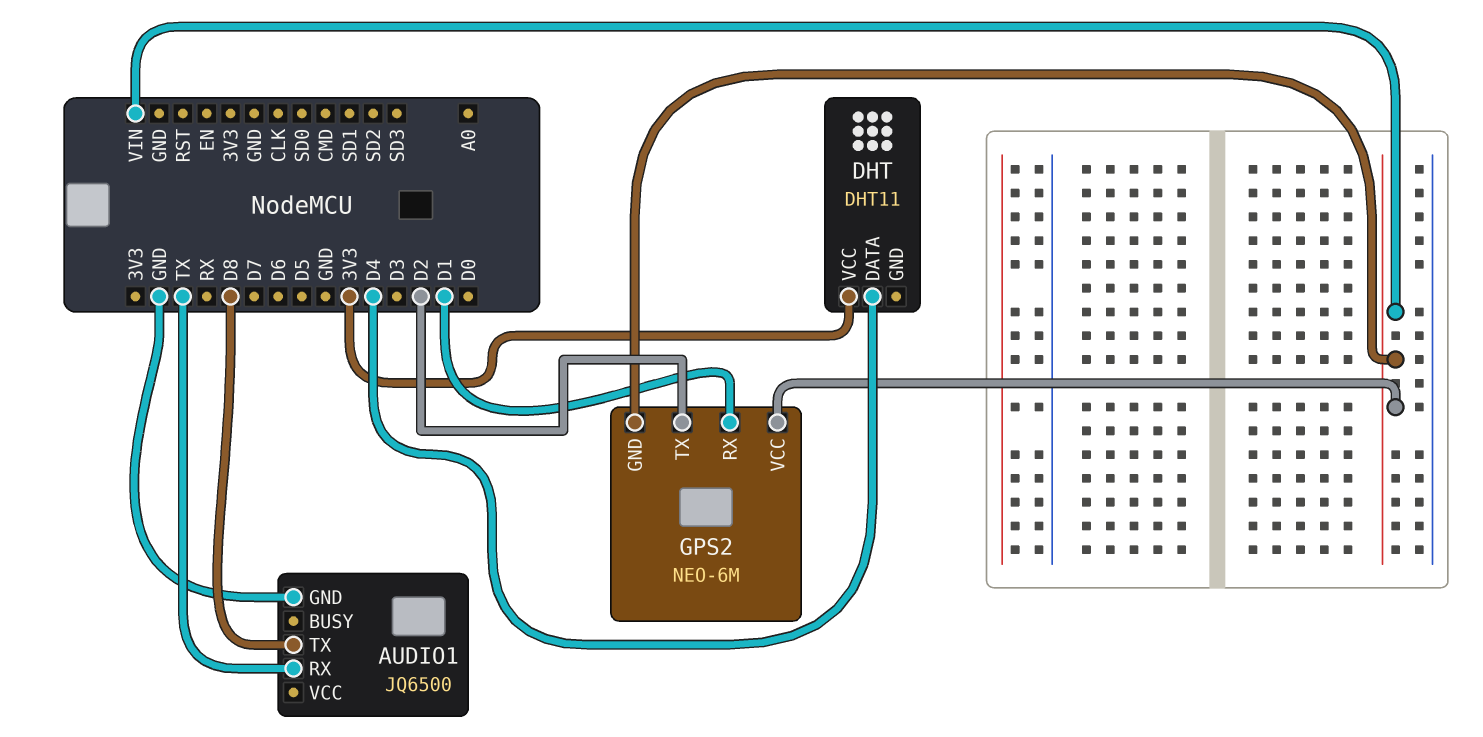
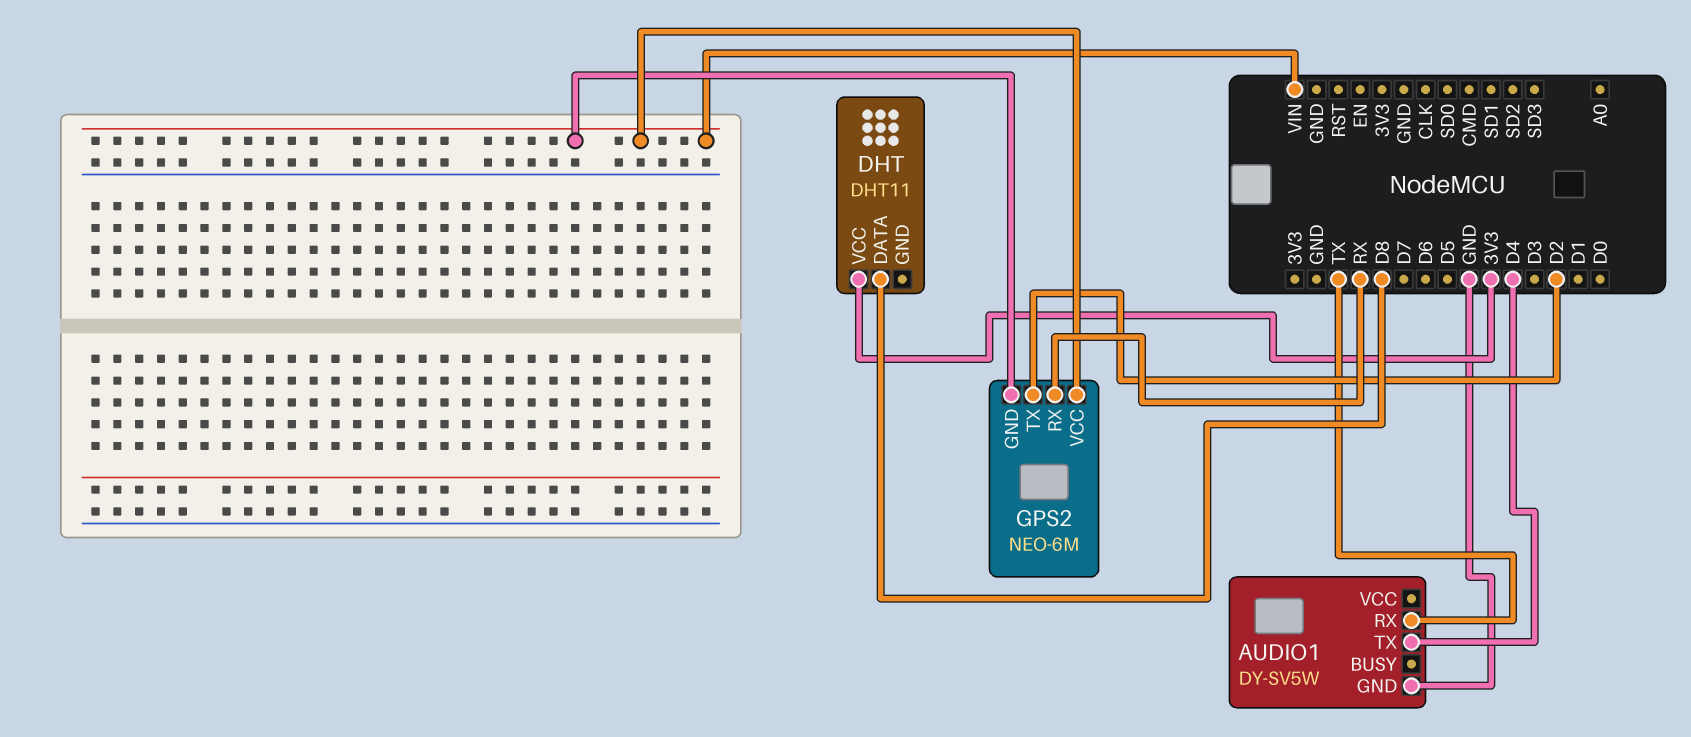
AUDIO1: JQ6500 -> DY-SV5W
AUDIO1 pin TX: D8 -> D4
DHT pin DATA: D4 -> D8
GPS2 pin RX: D1 -> RX

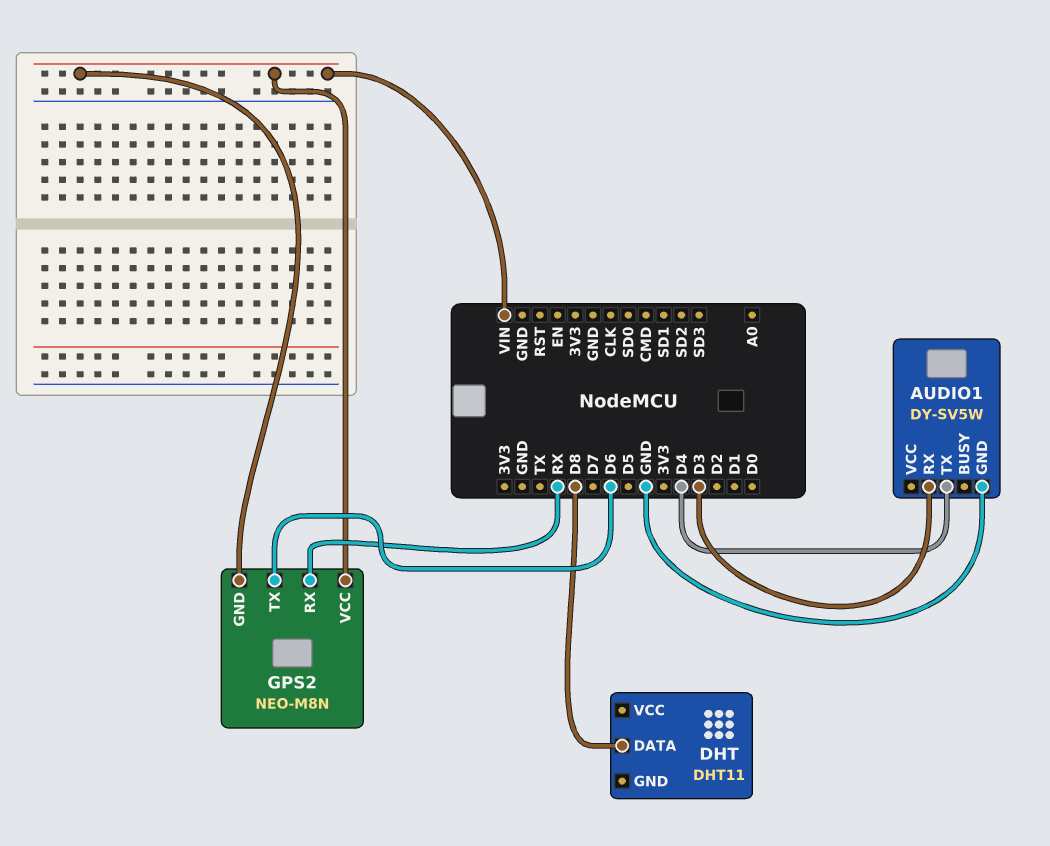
AUDIO1 pin RX: TX -> D3
DHT pin VCC: 3V3 -> none
GPS2: NEO-6M -> NEO-M8N
GPS2 pin TX: D2 -> D6

